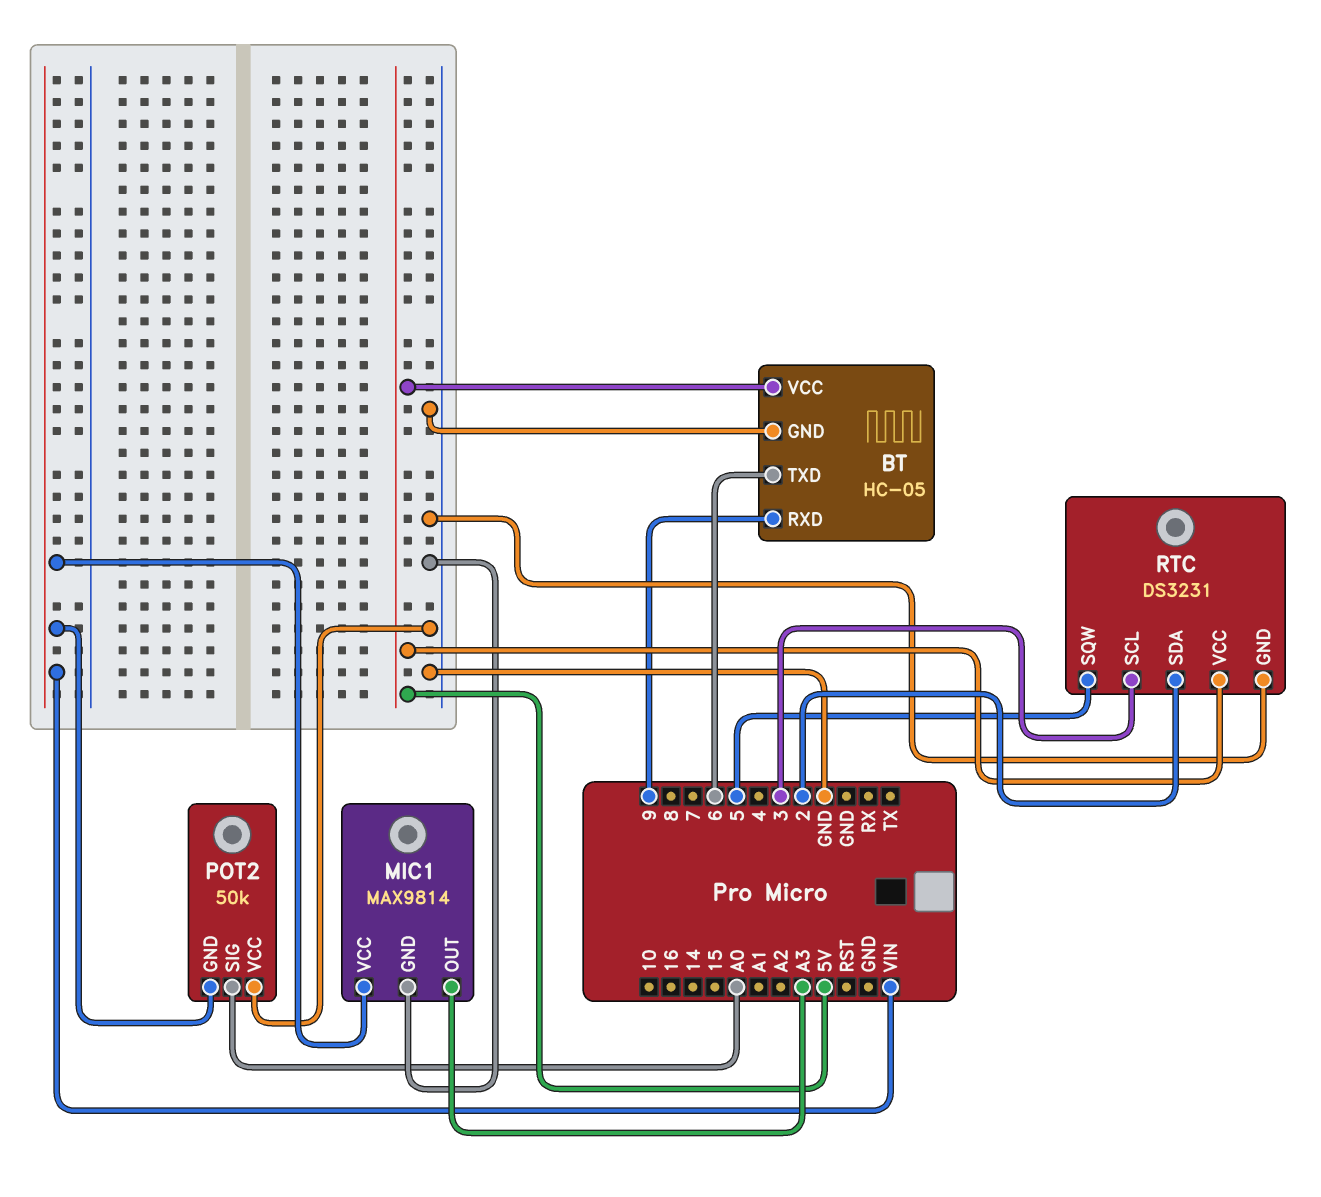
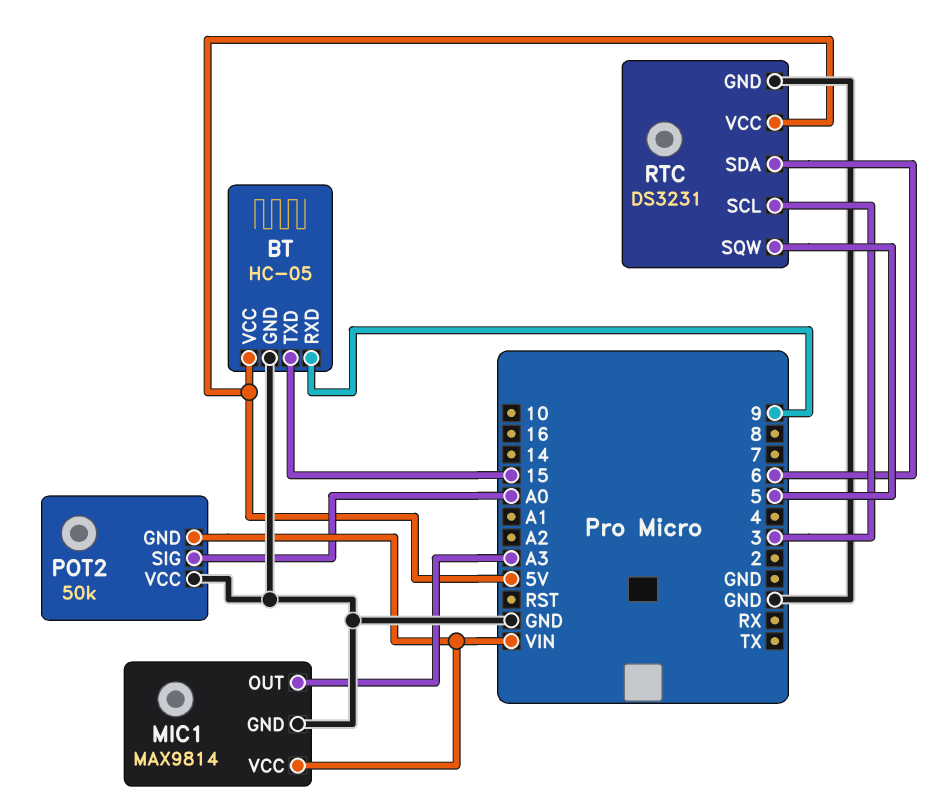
BT pin TXD: 6 -> 15
RTC pin SDA: 2 -> 6

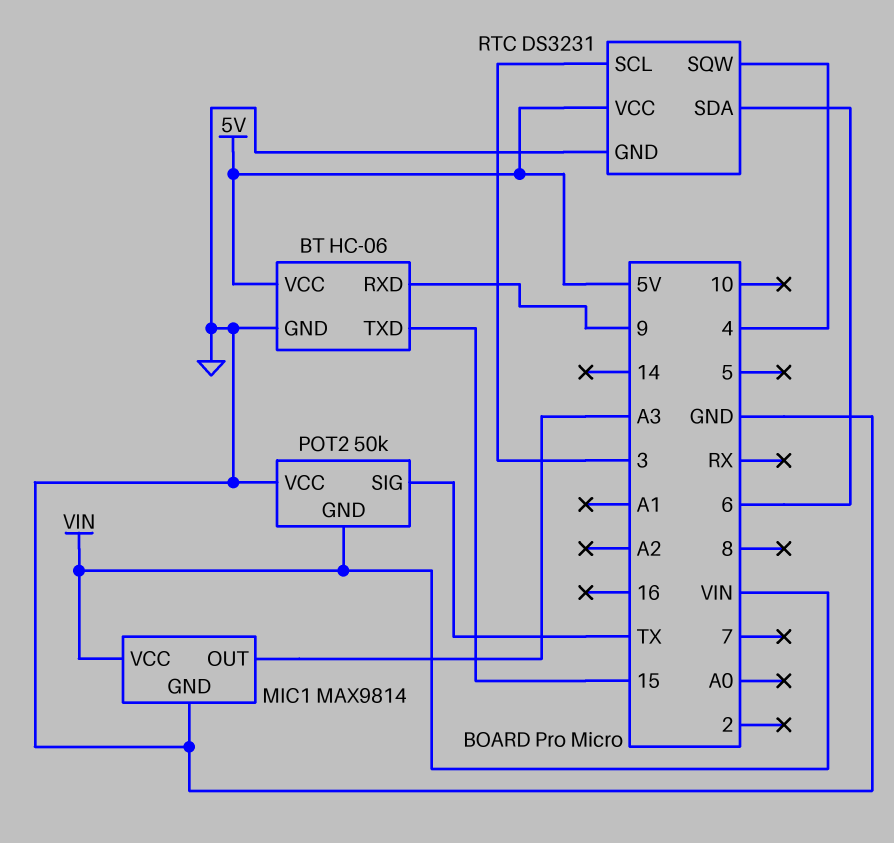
BT: HC-05 -> HC-06
POT2 pin SIG: A0 -> TX
RTC pin SQW: 5 -> 4

